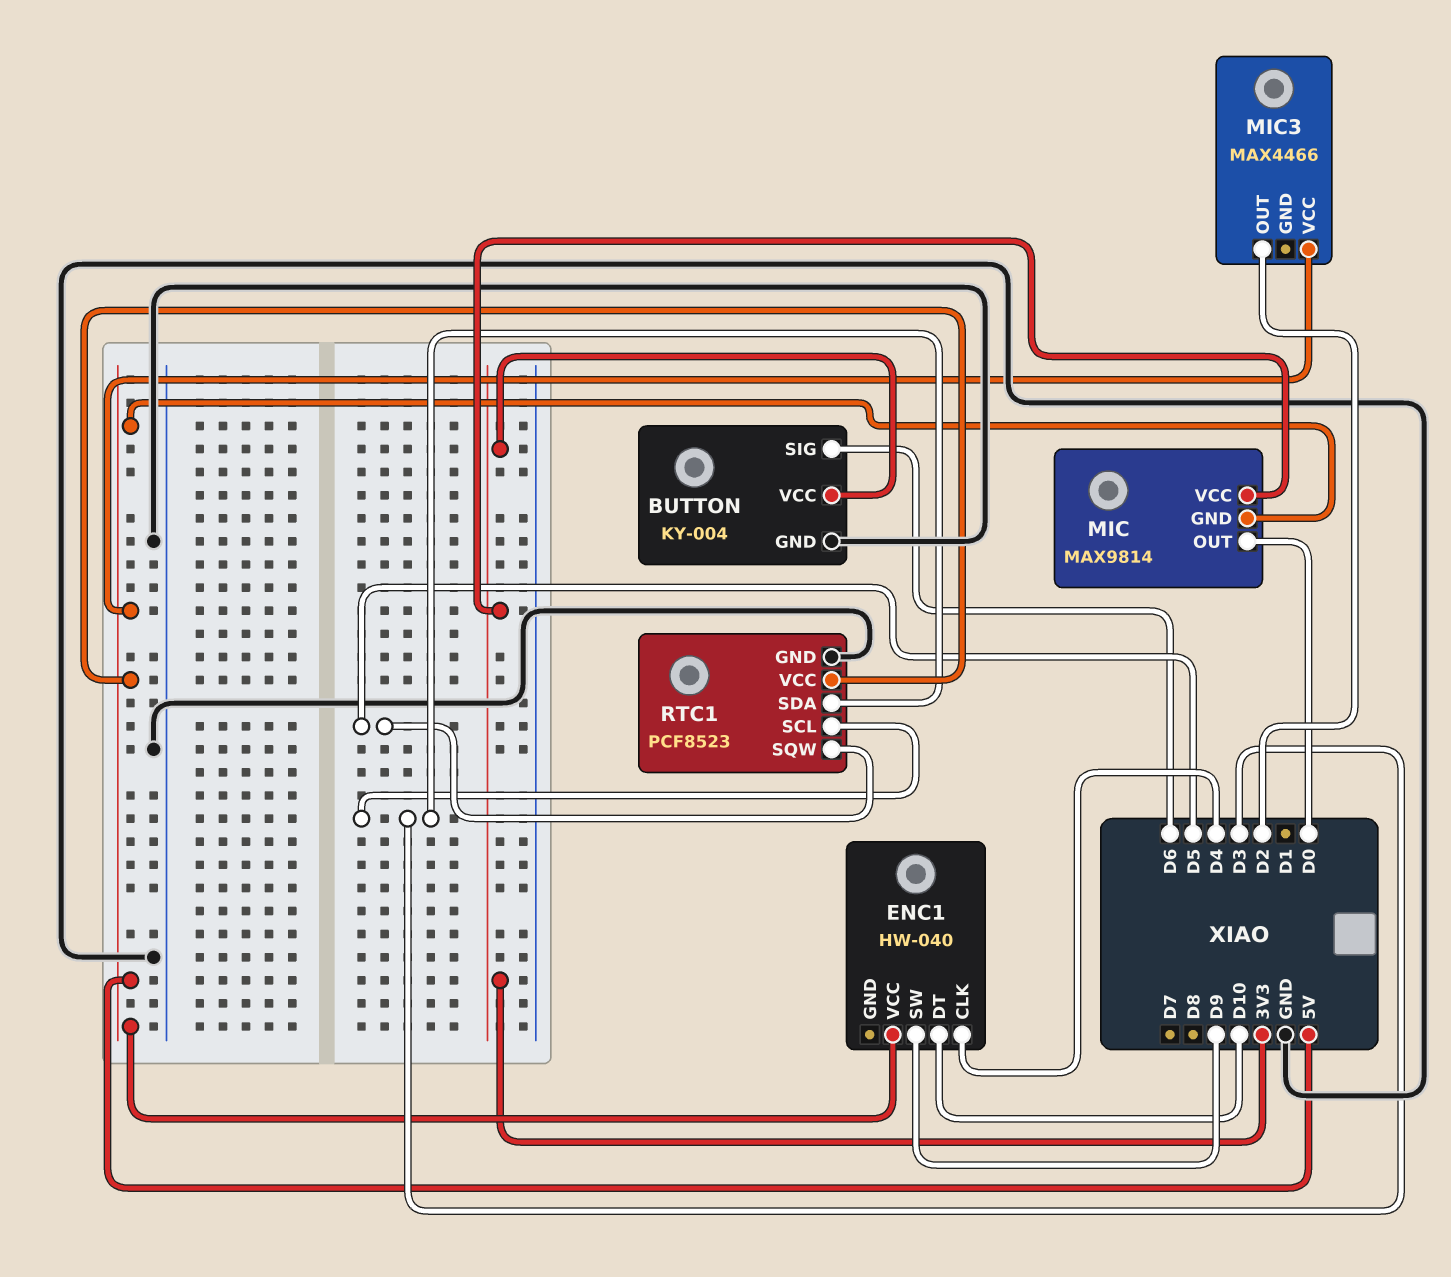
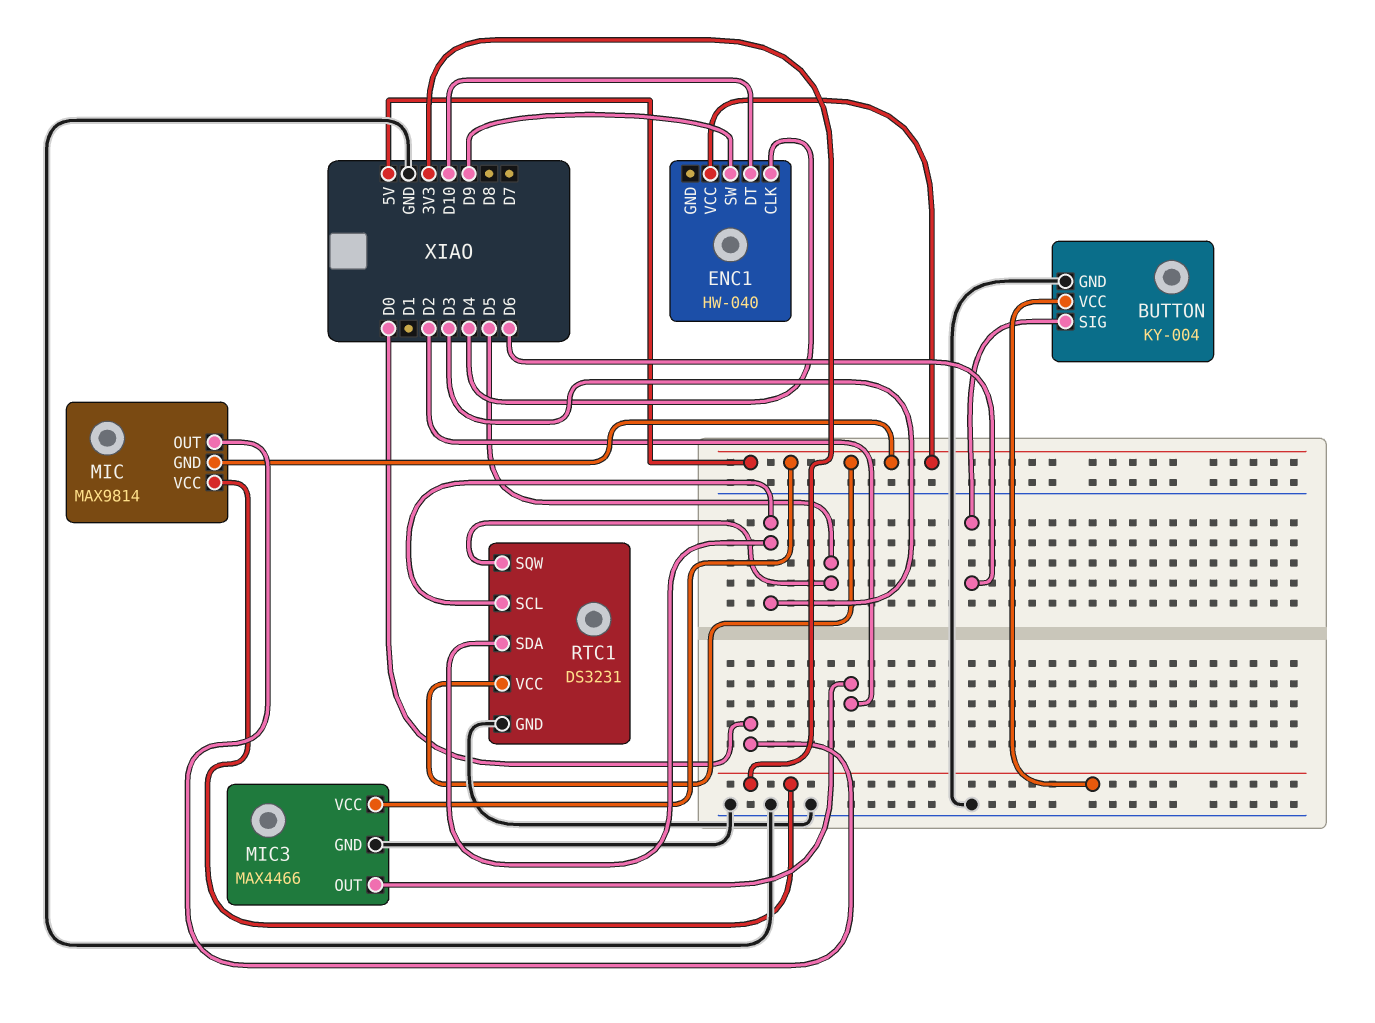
MIC3 pin GND: none -> GND
RTC1: PCF8523 -> DS3231

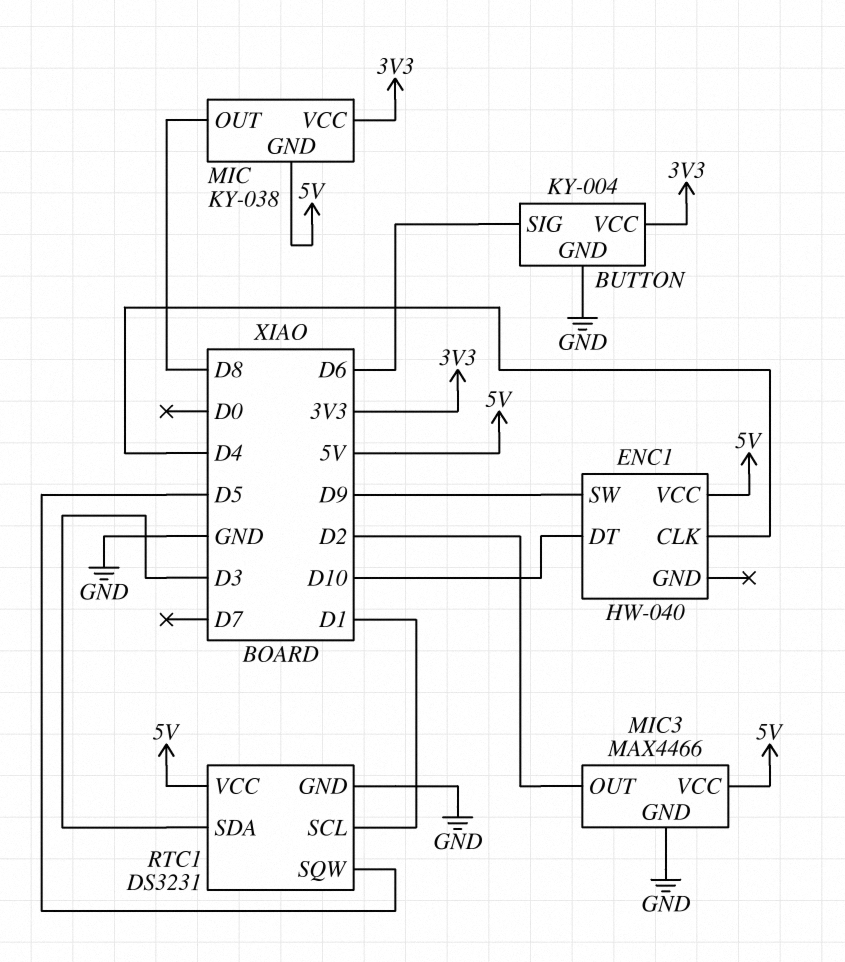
MIC: MAX9814 -> KY-038
MIC pin OUT: D0 -> D8
RTC1 pin SCL: D3 -> D1

